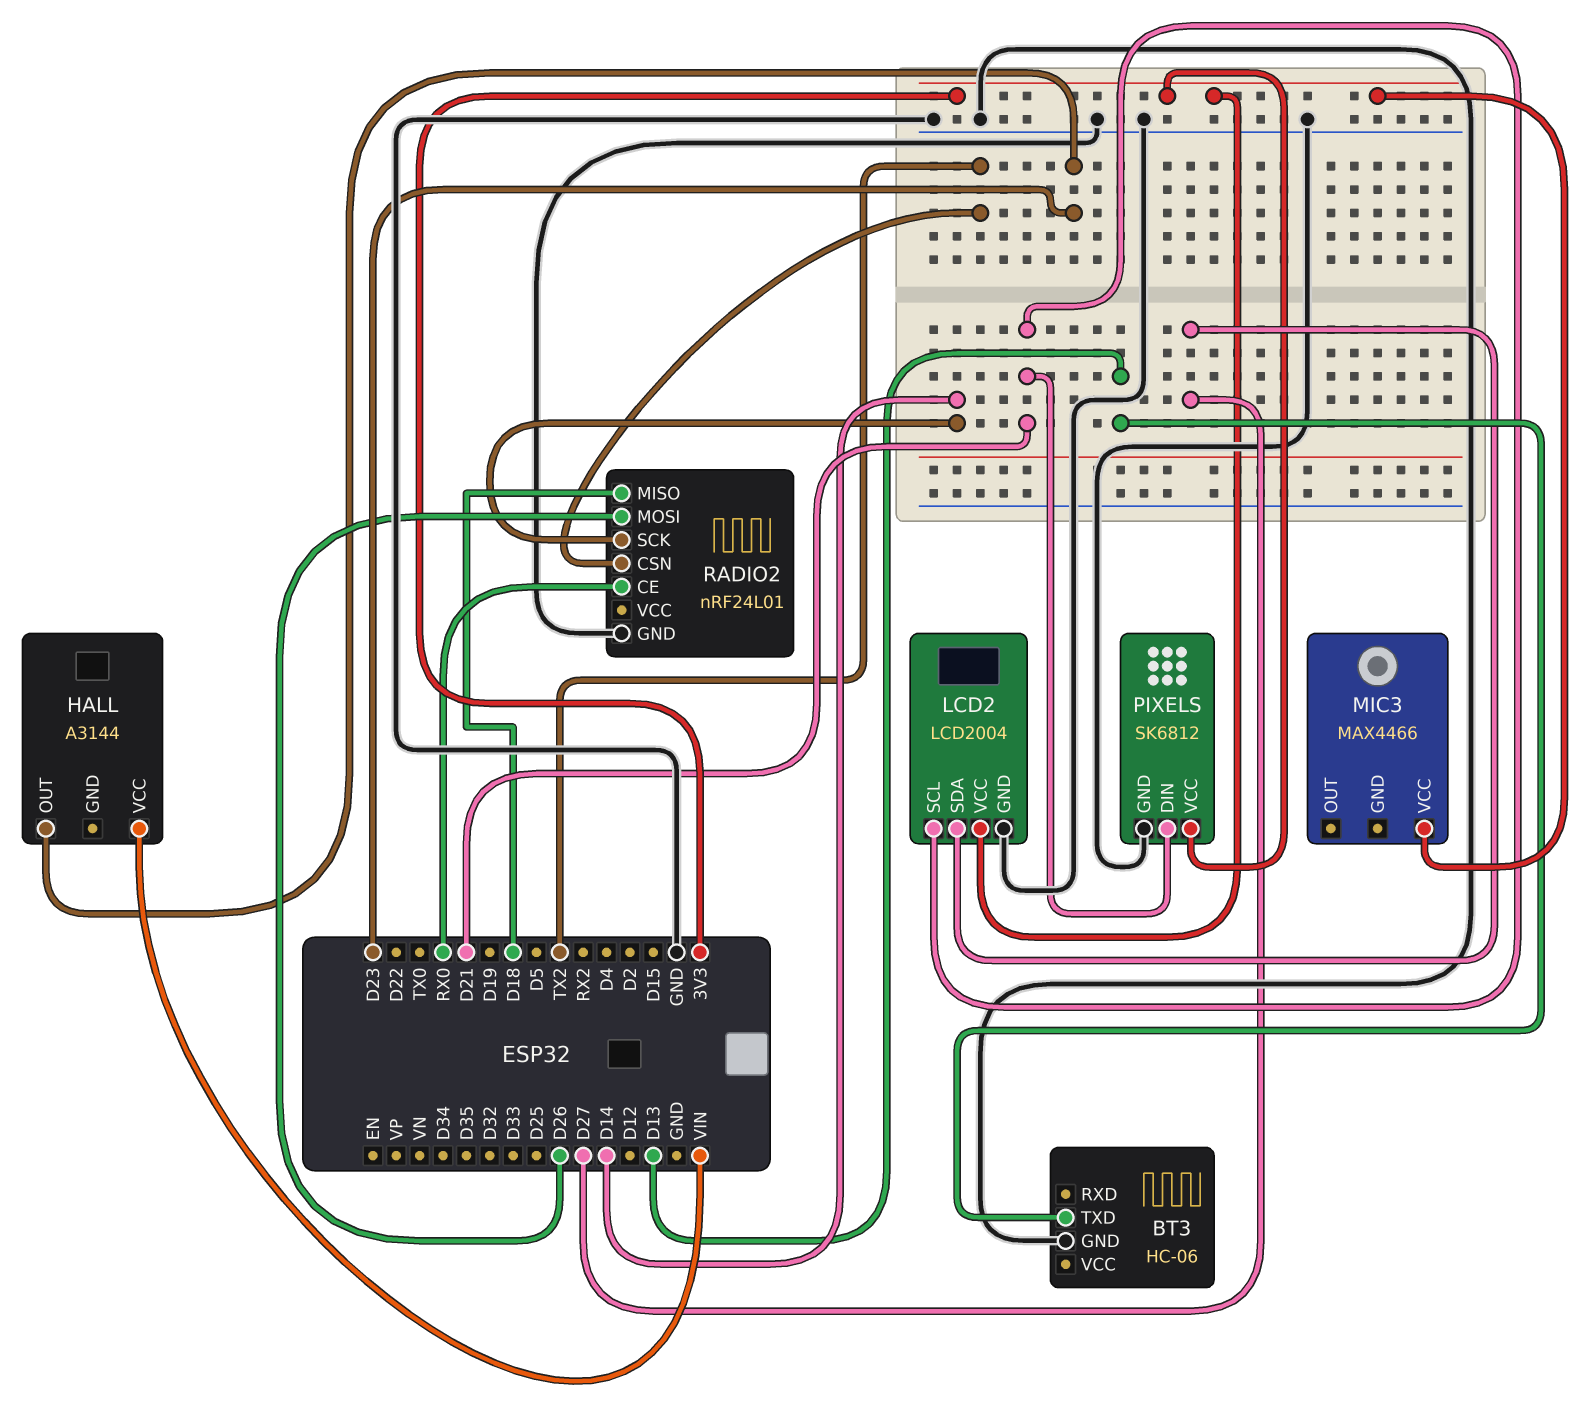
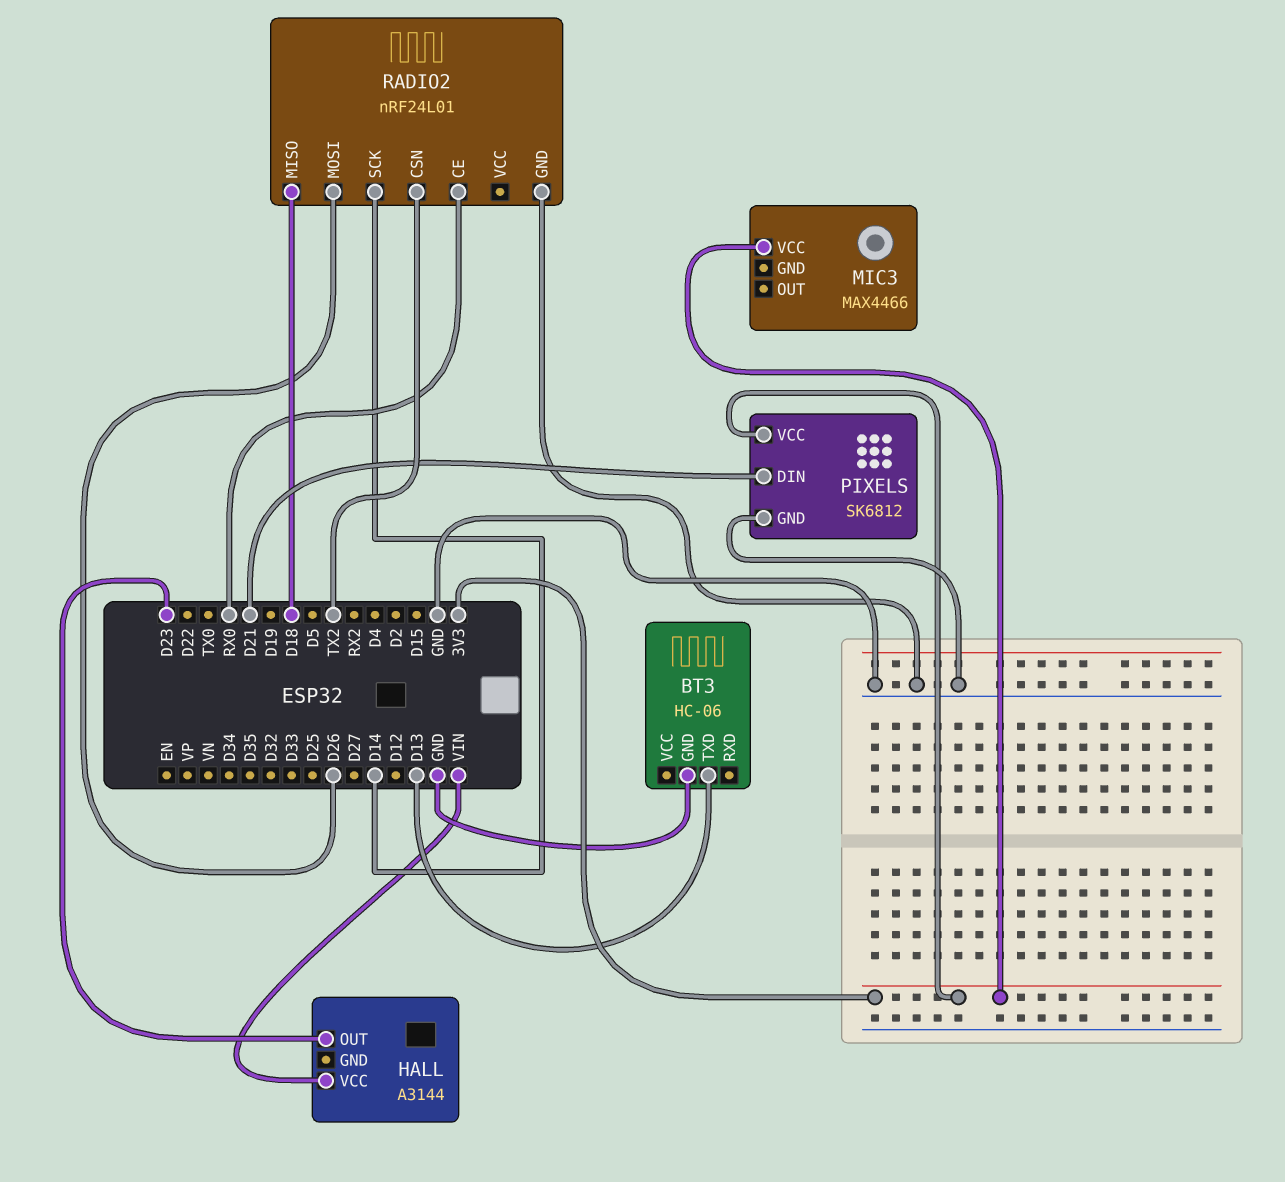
LCD2: LCD2004 -> none
LCD2 pin GND: GND -> none
LCD2 pin SCL: D21 -> none
LCD2 pin SDA: D27 -> none
LCD2 pin VCC: 3V3 -> none

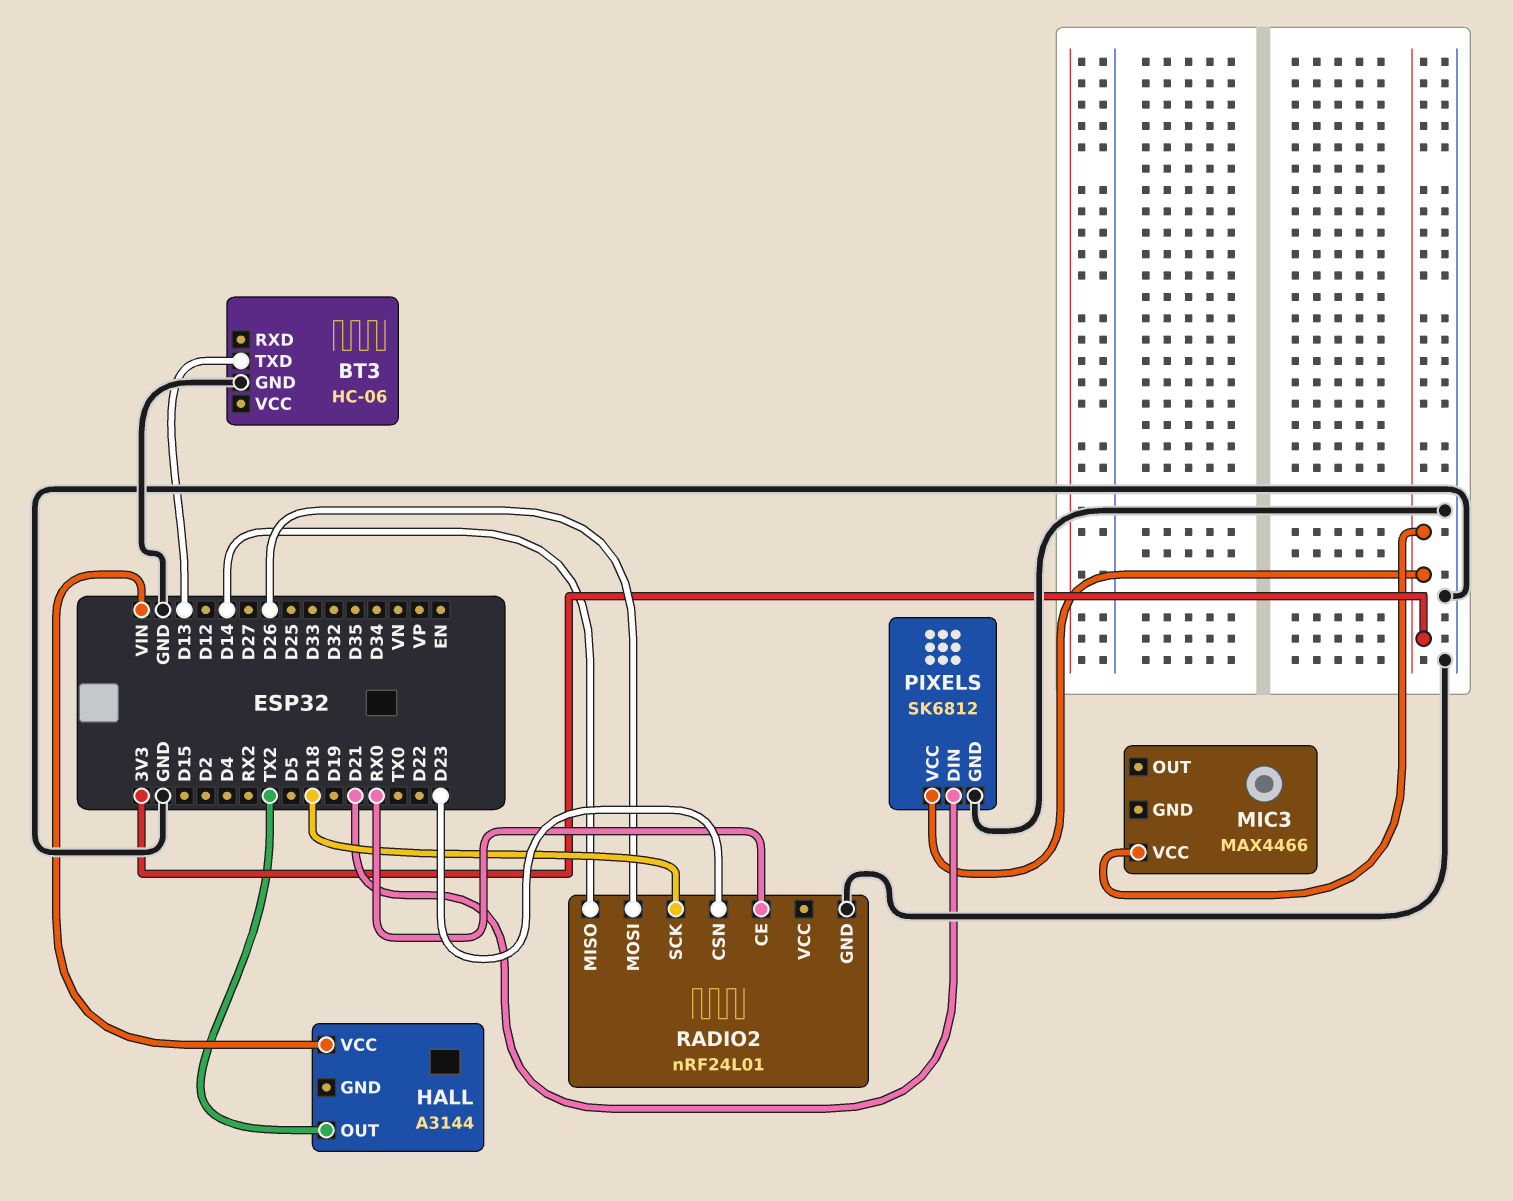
HALL pin OUT: D23 -> TX2
RADIO2 pin CSN: TX2 -> D23
RADIO2 pin MISO: D18 -> D14
RADIO2 pin SCK: D14 -> D18

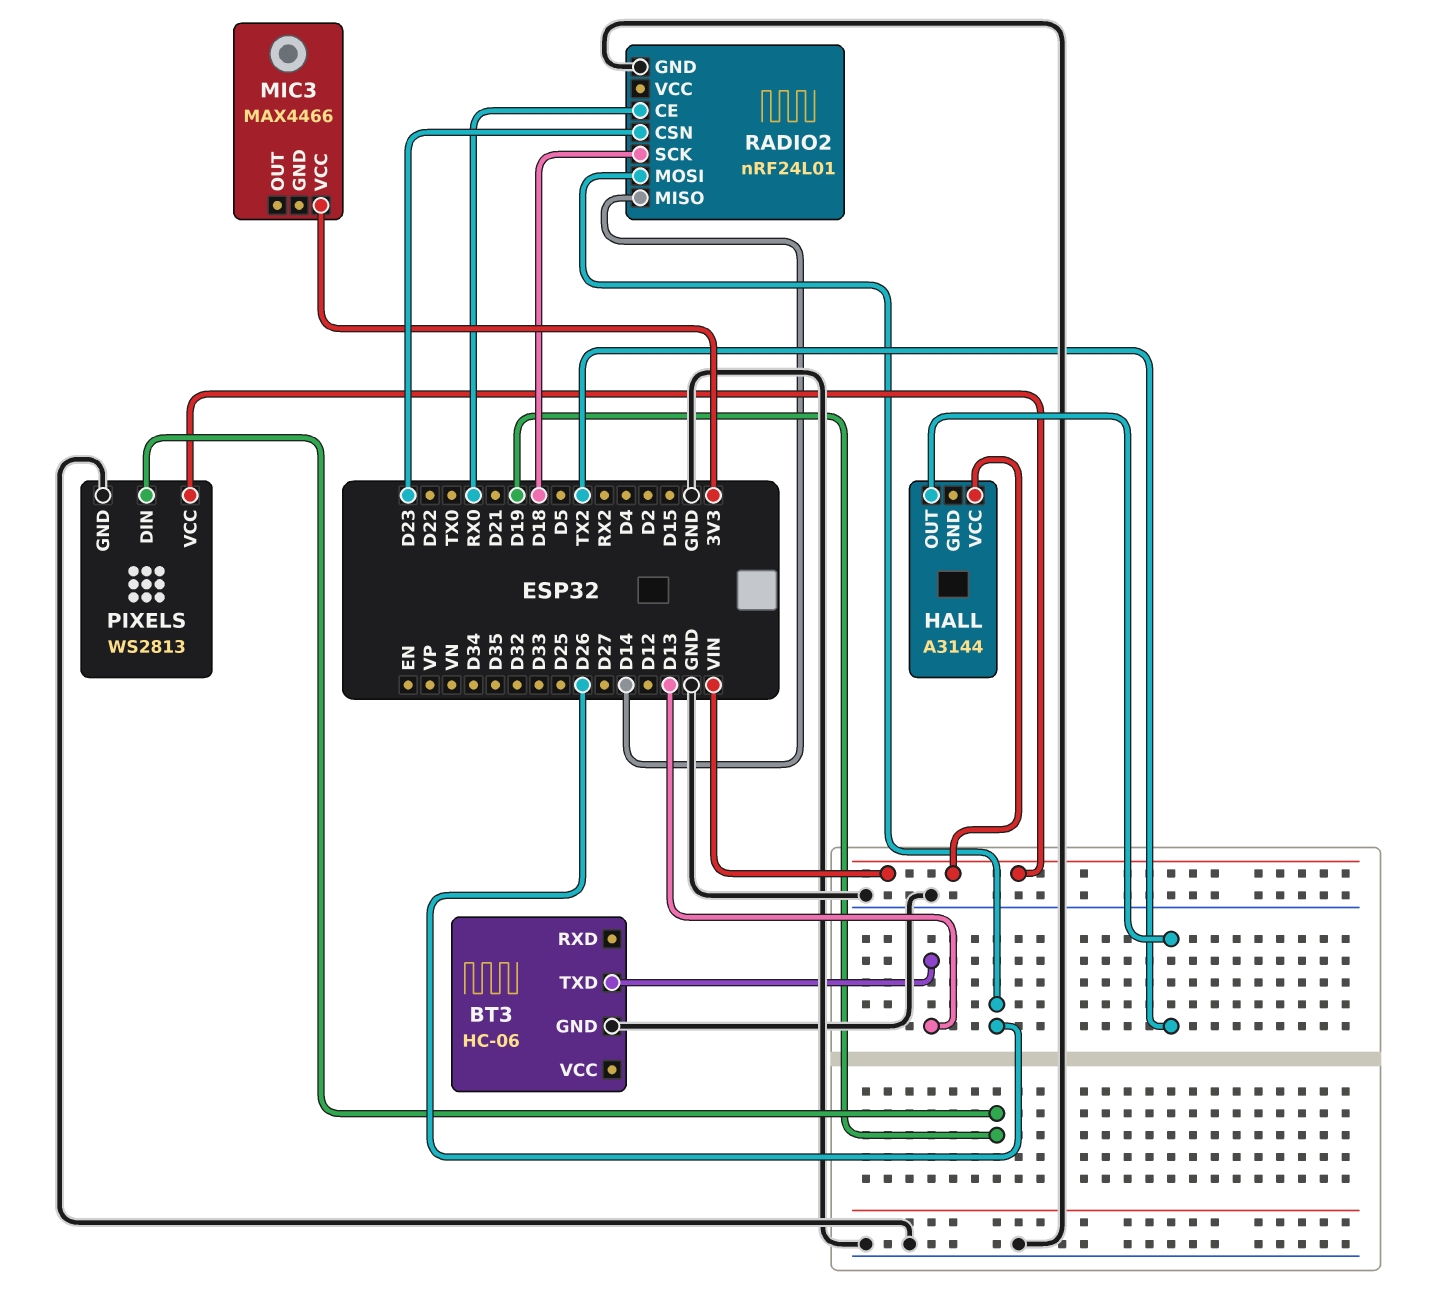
PIXELS: SK6812 -> WS2813
PIXELS pin DIN: D21 -> D19
PIXELS pin VCC: 3V3 -> VIN

